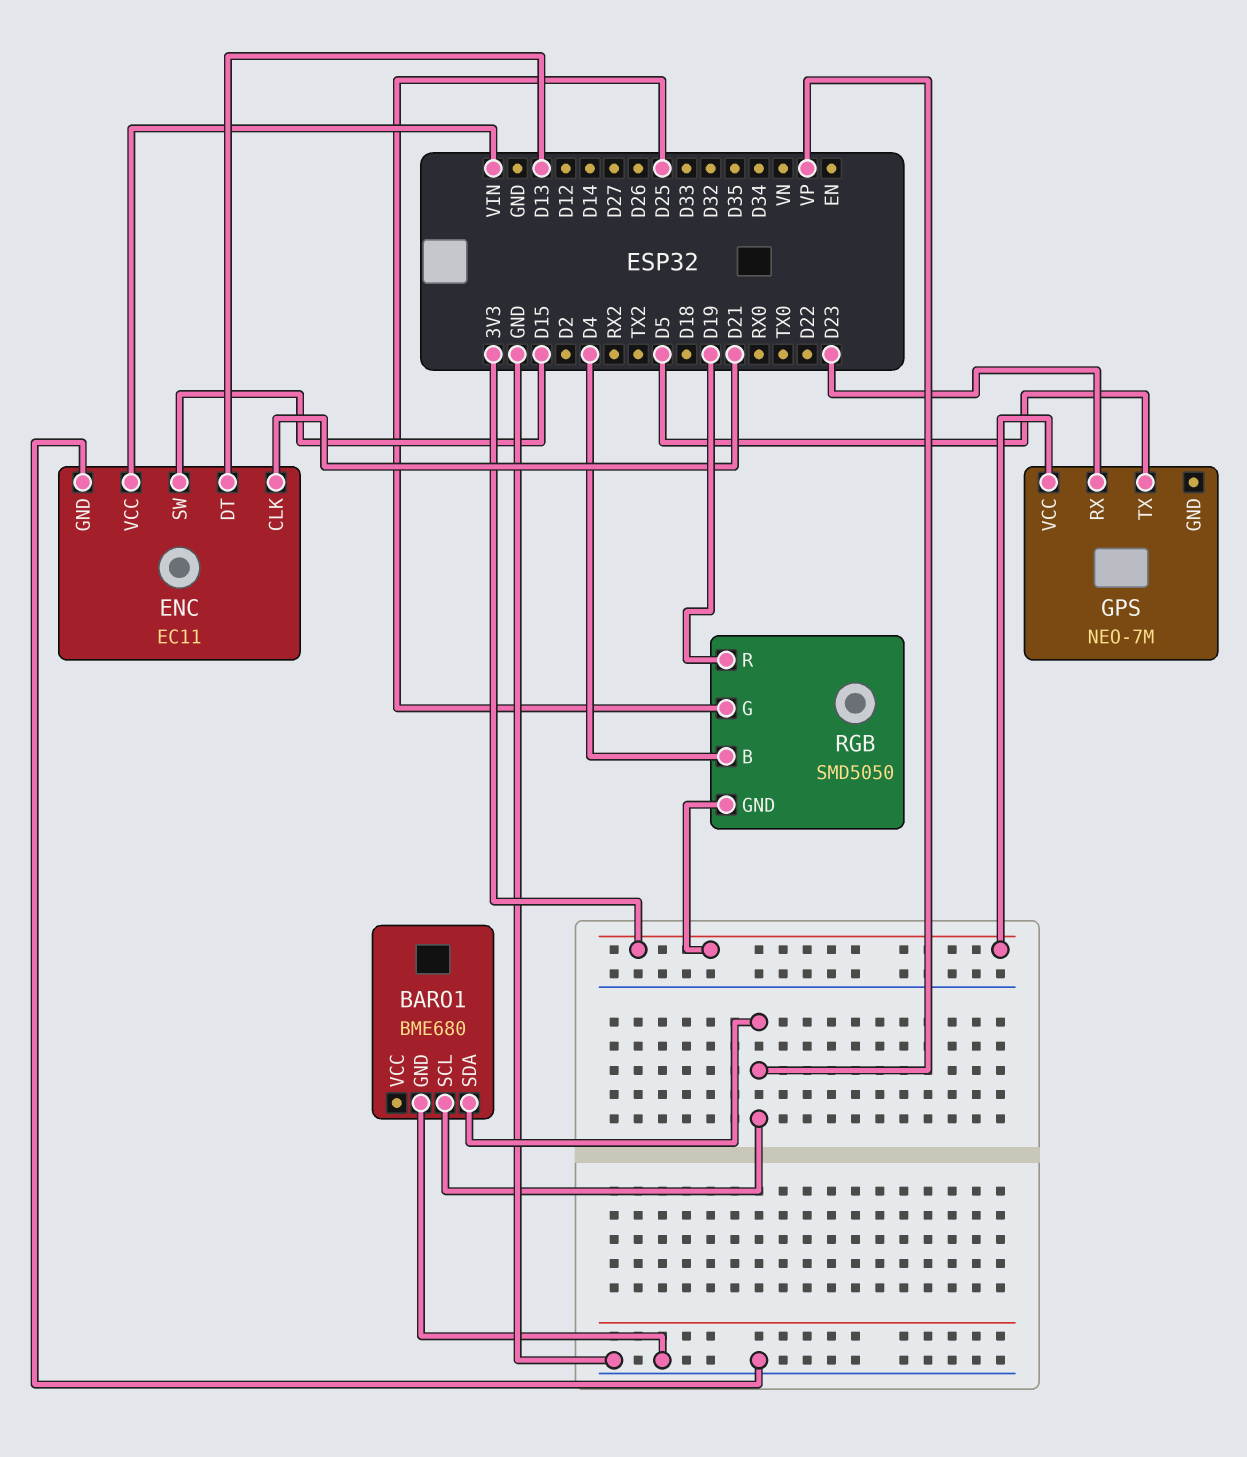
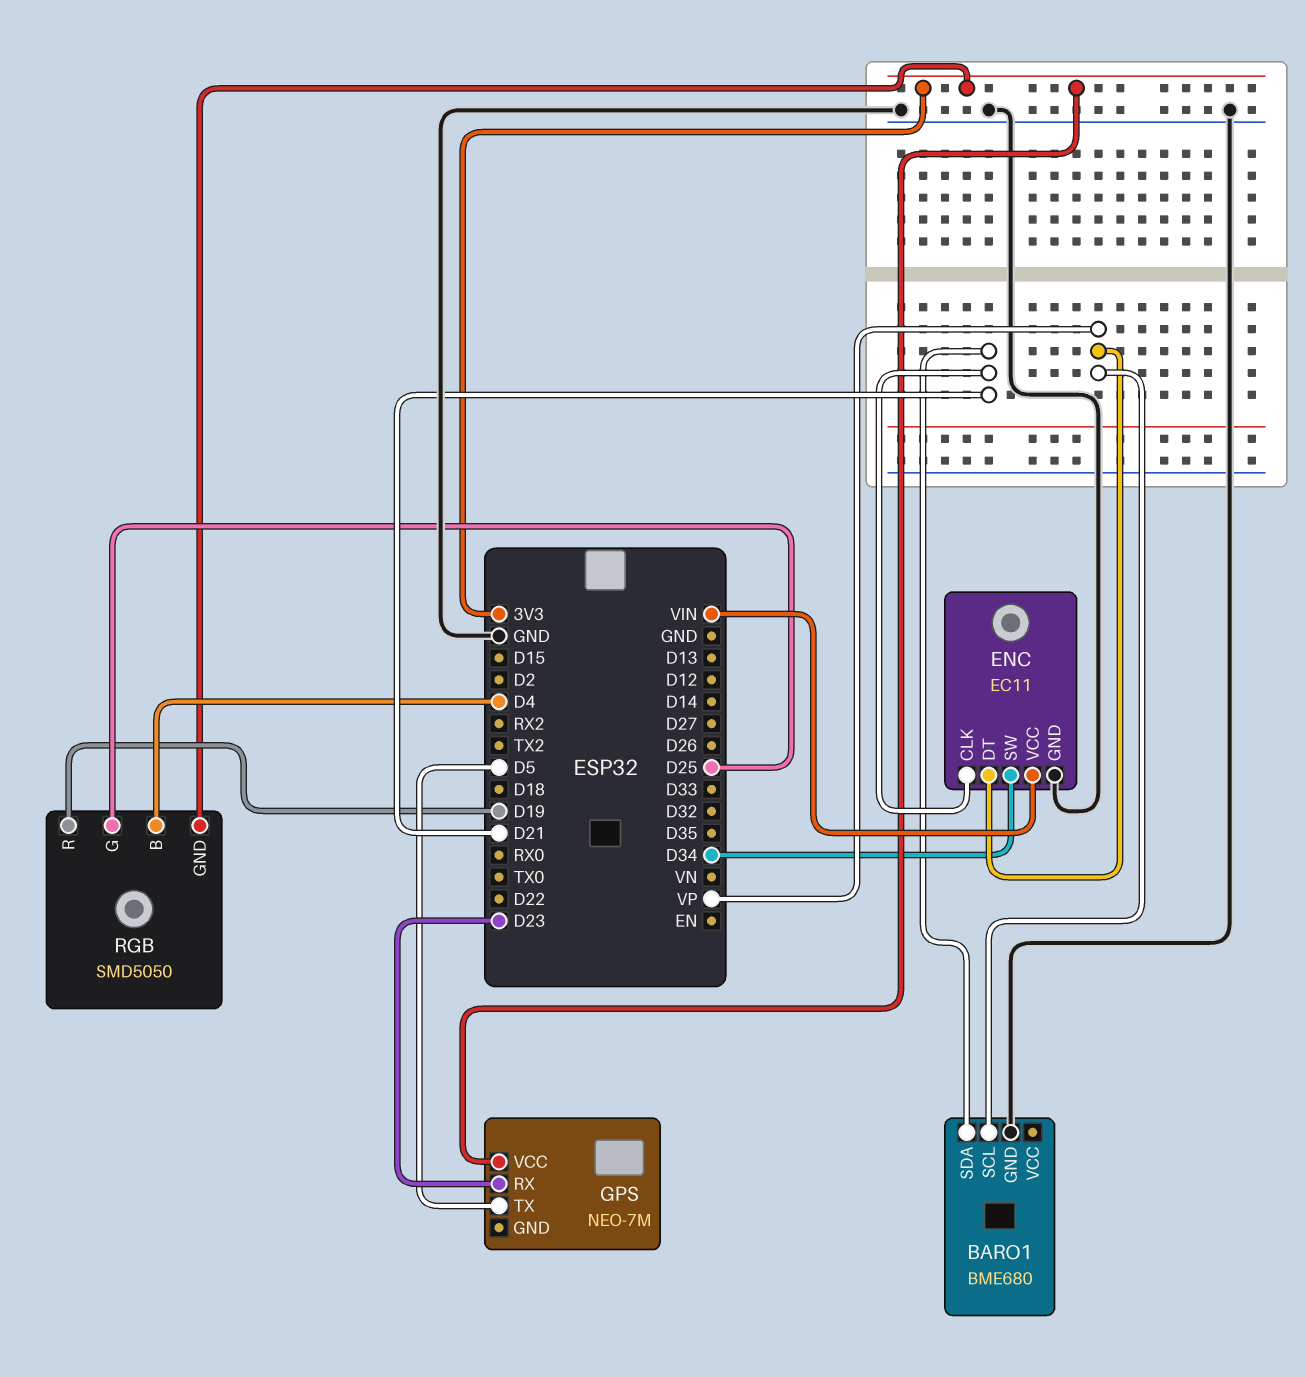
BARO1 pin SDA: VP -> D21
ENC pin DT: D13 -> VP
ENC pin SW: D15 -> D34

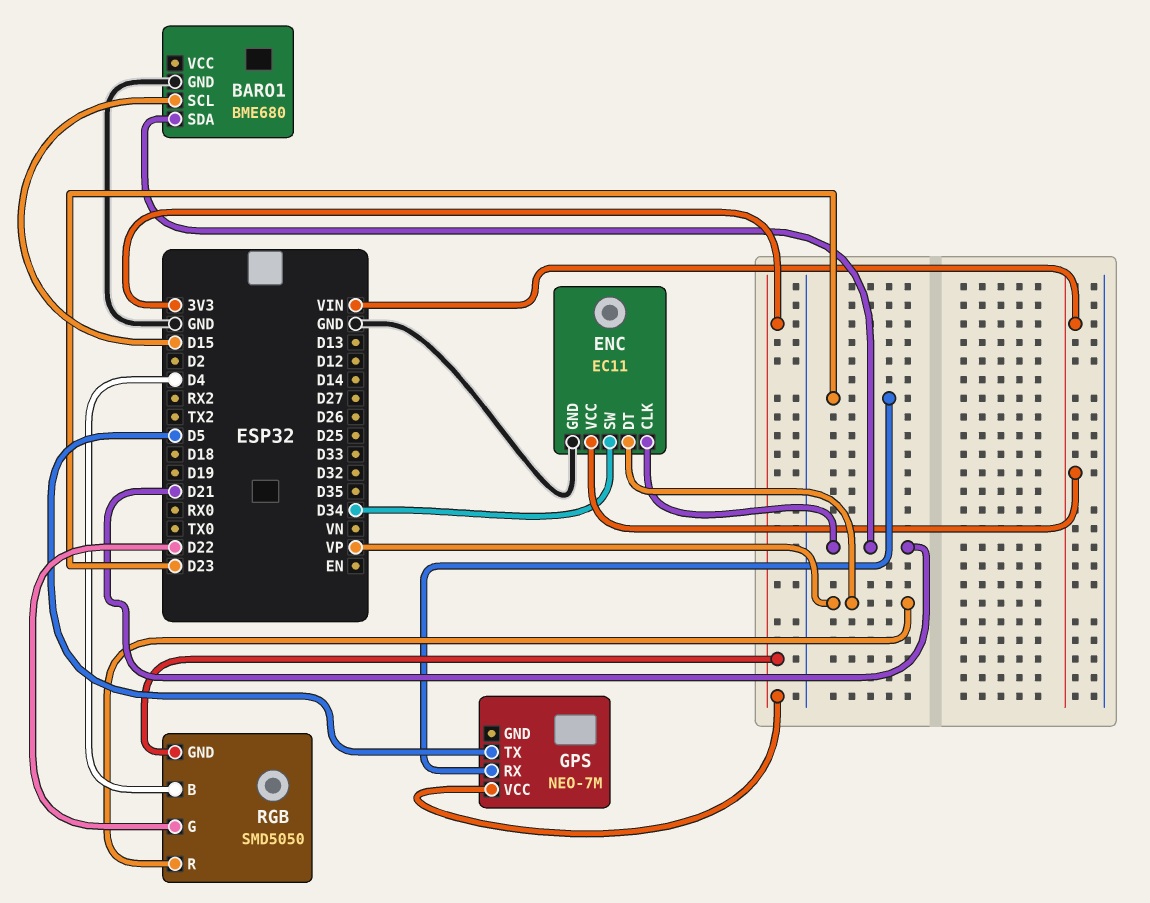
BARO1 pin SCL: VP -> D15
RGB pin G: D25 -> D22
RGB pin R: D19 -> VP

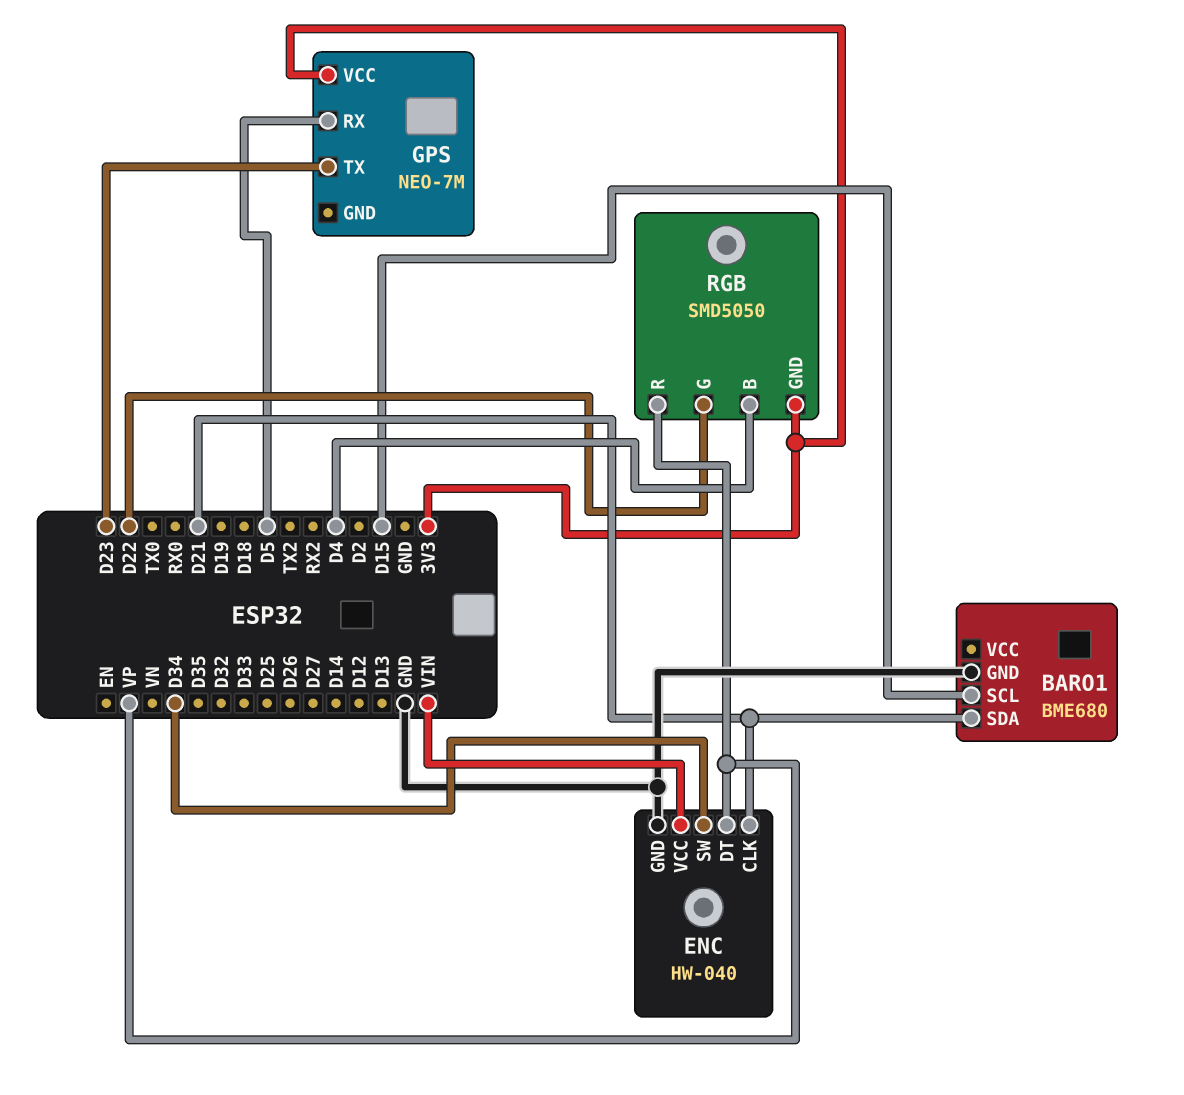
ENC: EC11 -> HW-040
GPS pin RX: D23 -> D5
GPS pin TX: D5 -> D23

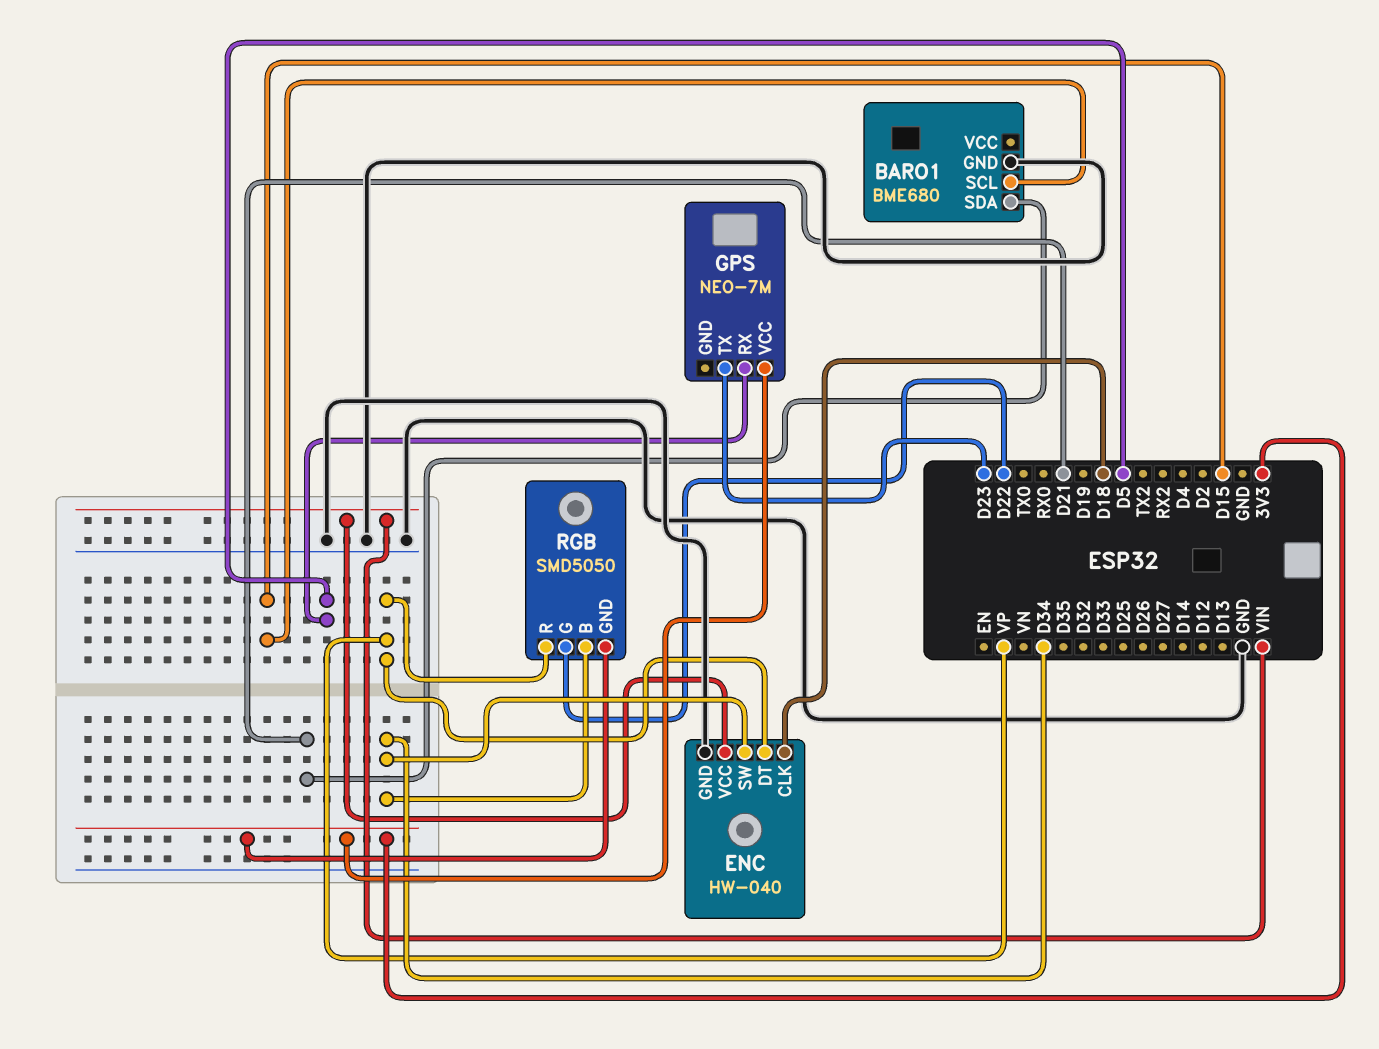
ENC pin CLK: D21 -> D18
RGB pin B: D4 -> D34

